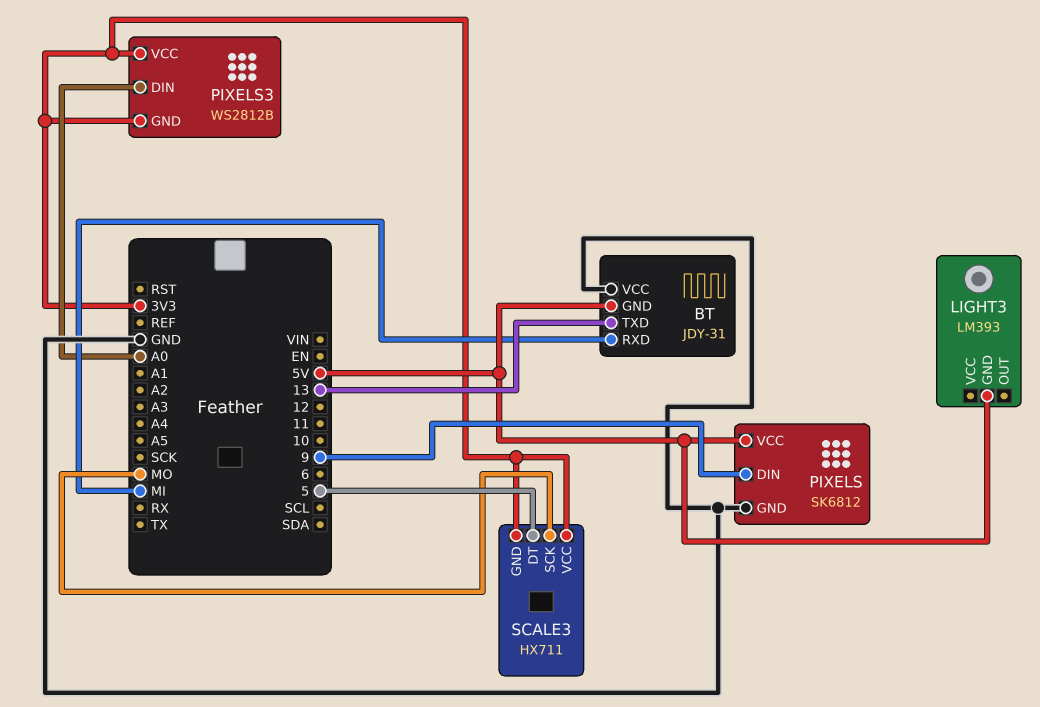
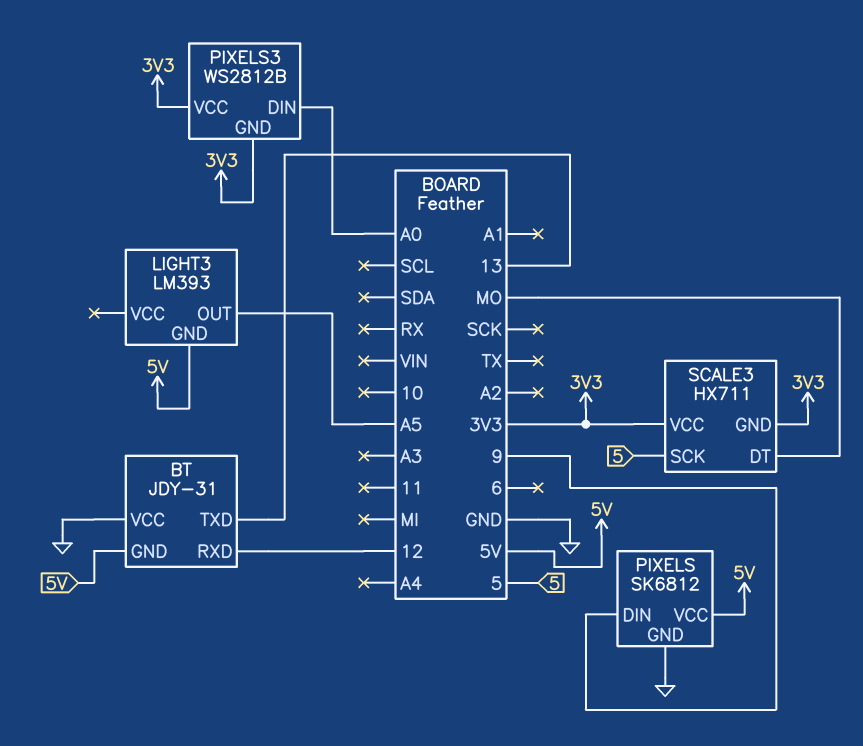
BT pin RXD: MI -> 12
LIGHT3 pin OUT: none -> A5
SCALE3 pin DT: 5 -> MO
SCALE3 pin SCK: MO -> 5

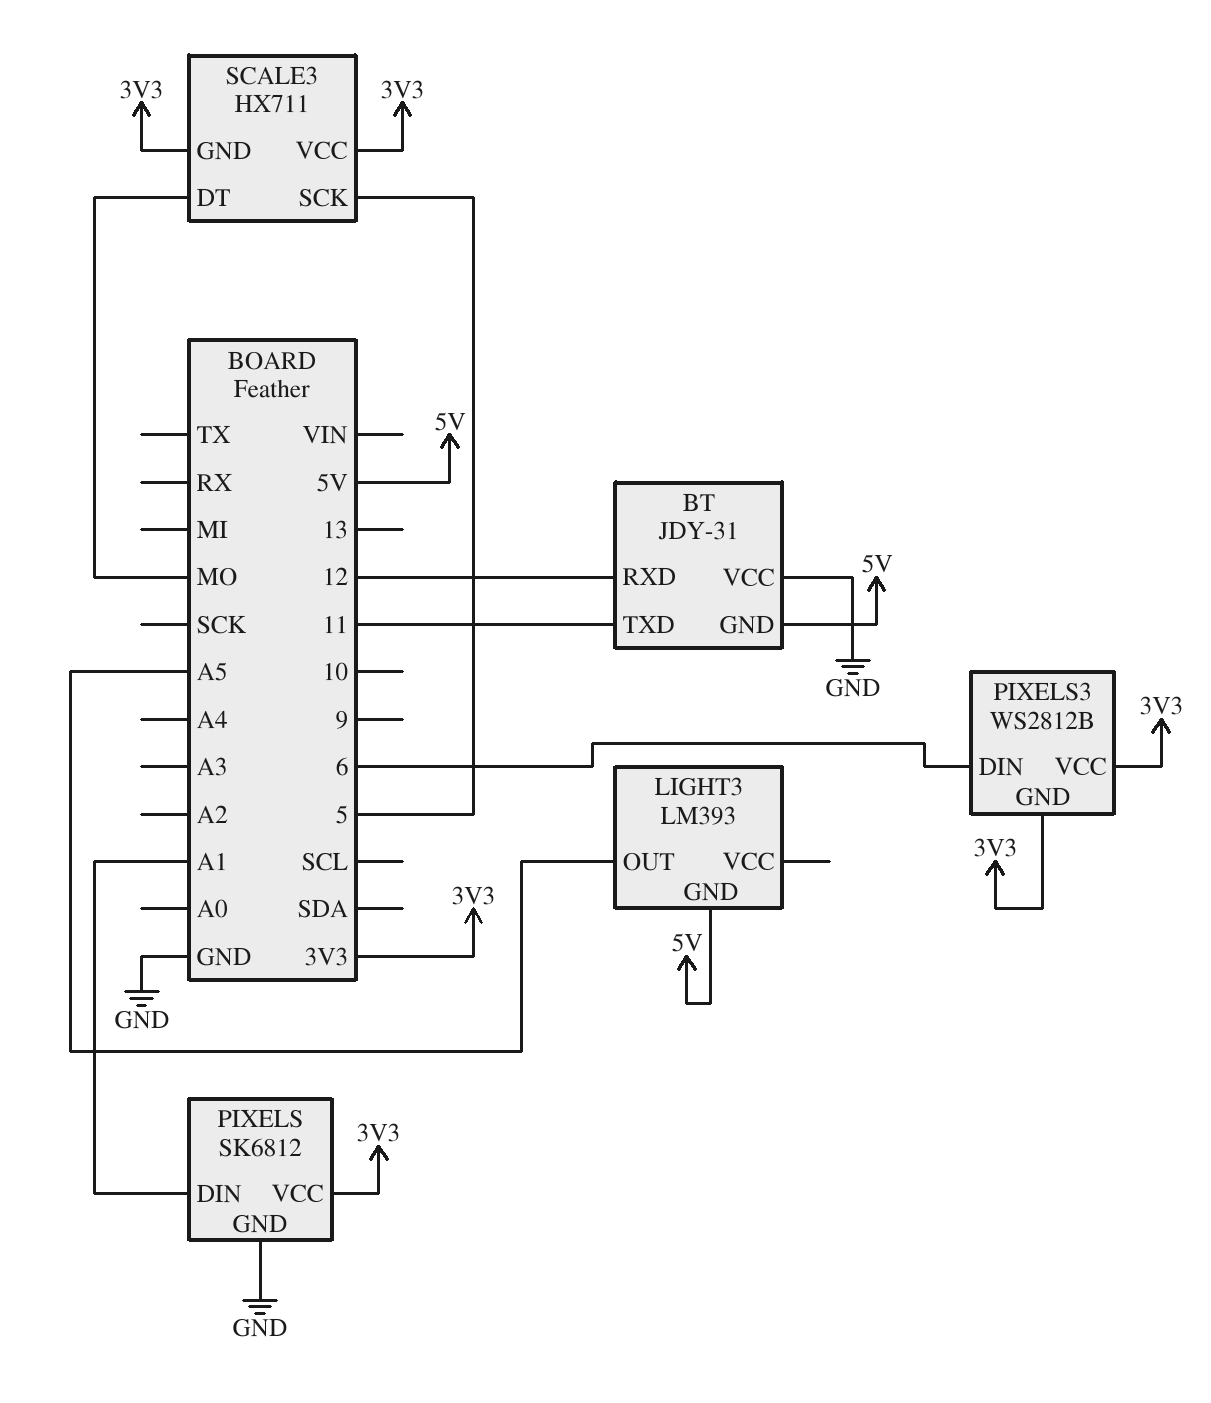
BT pin TXD: 13 -> 11
PIXELS pin DIN: 9 -> A1
PIXELS pin VCC: 5V -> 3V3
PIXELS3 pin DIN: A0 -> 6

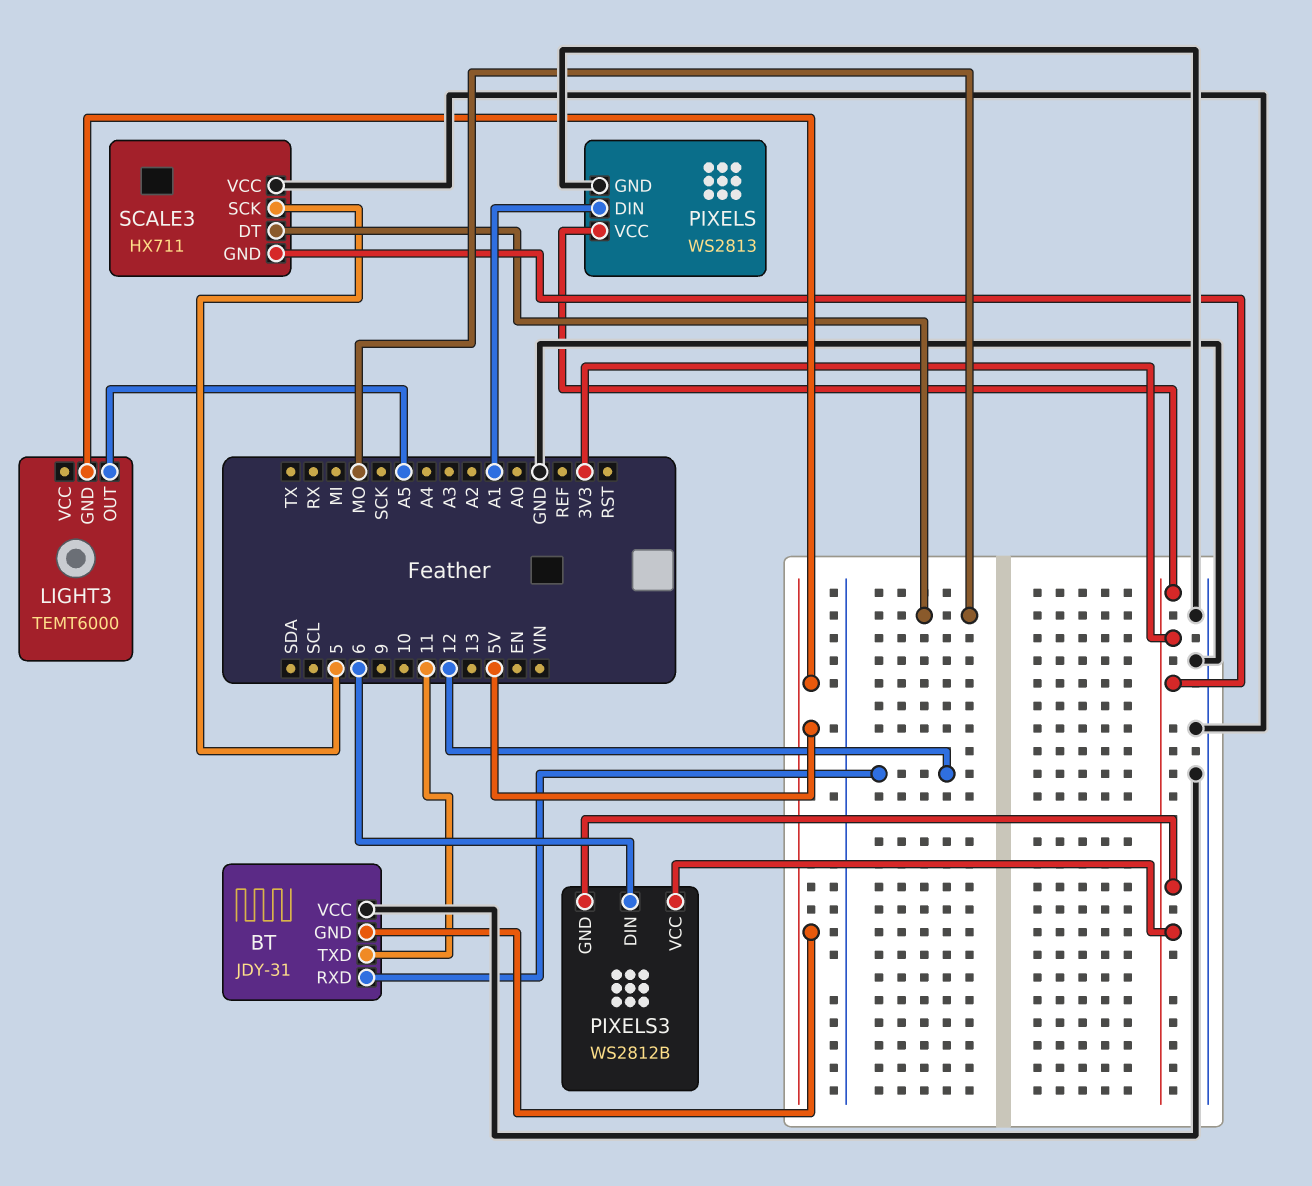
LIGHT3: LM393 -> TEMT6000
PIXELS: SK6812 -> WS2813
SCALE3 pin VCC: 3V3 -> GND

